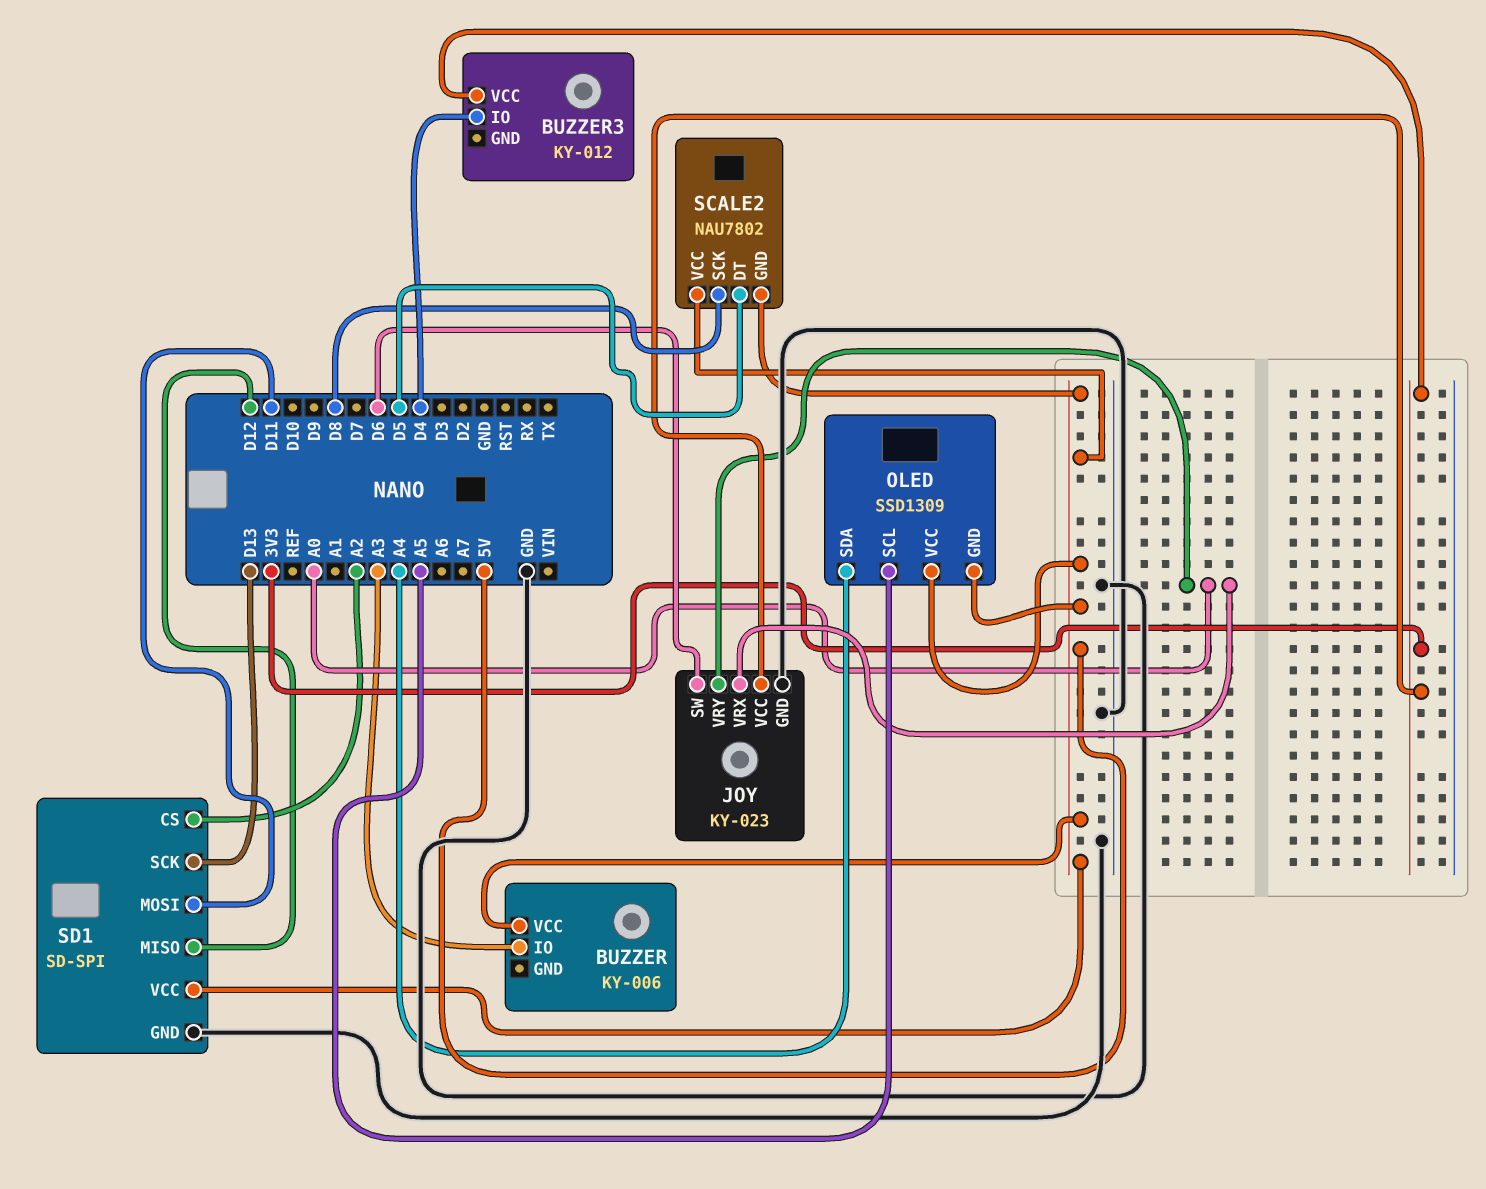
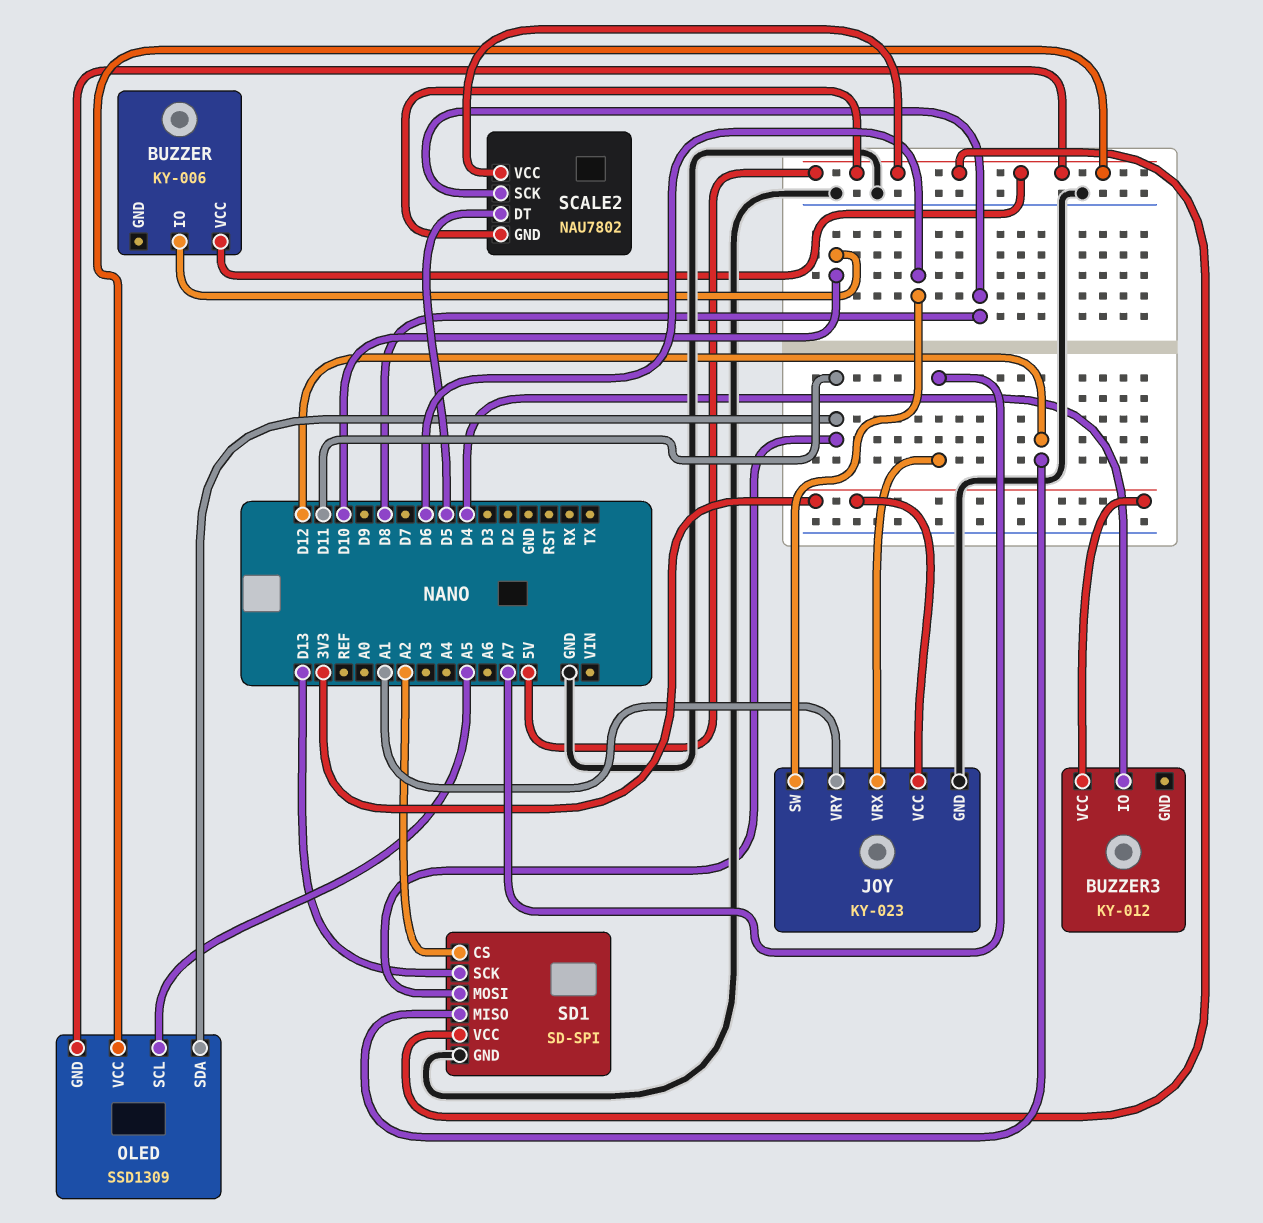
BUZZER pin IO: A3 -> D10
JOY pin VRX: A0 -> A7
JOY pin VRY: A0 -> A1
OLED pin SDA: A4 -> D11

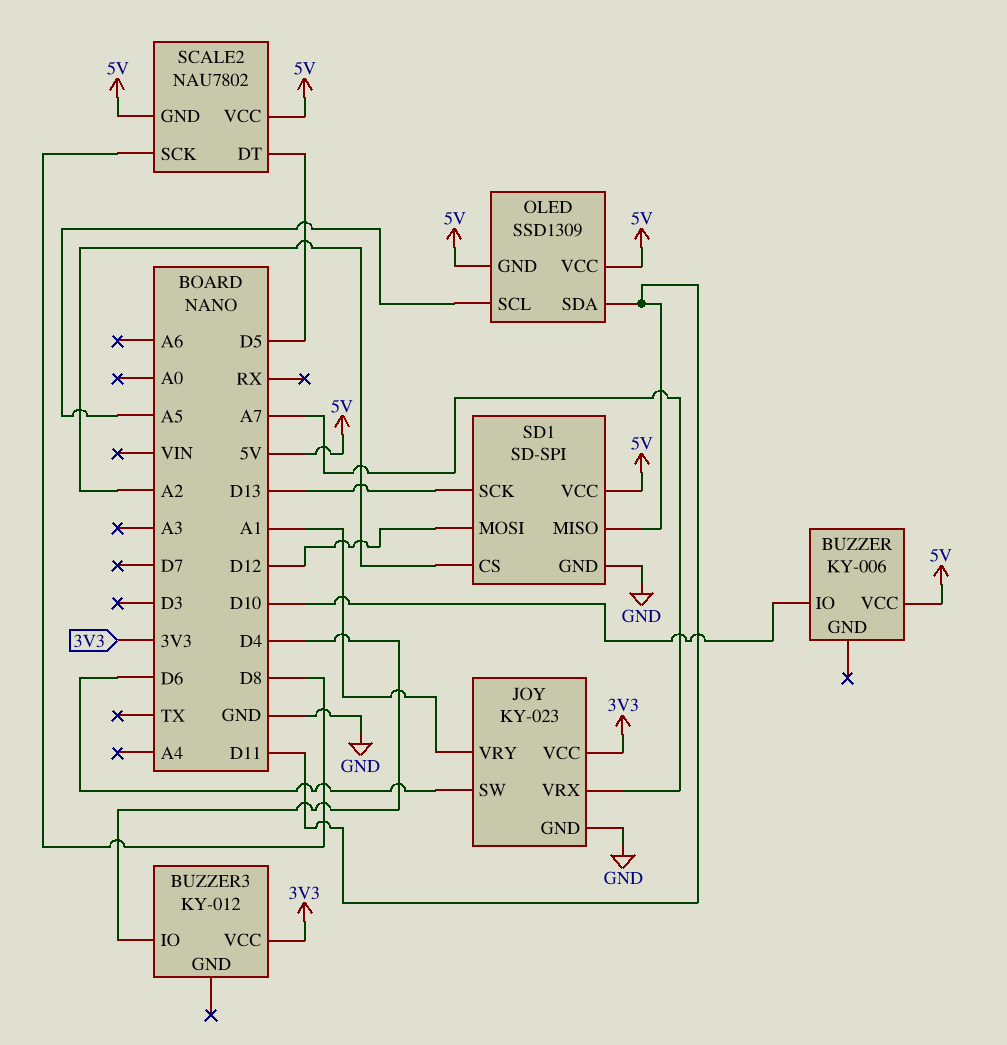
SD1 pin MISO: D12 -> D11
SD1 pin MOSI: D11 -> D12

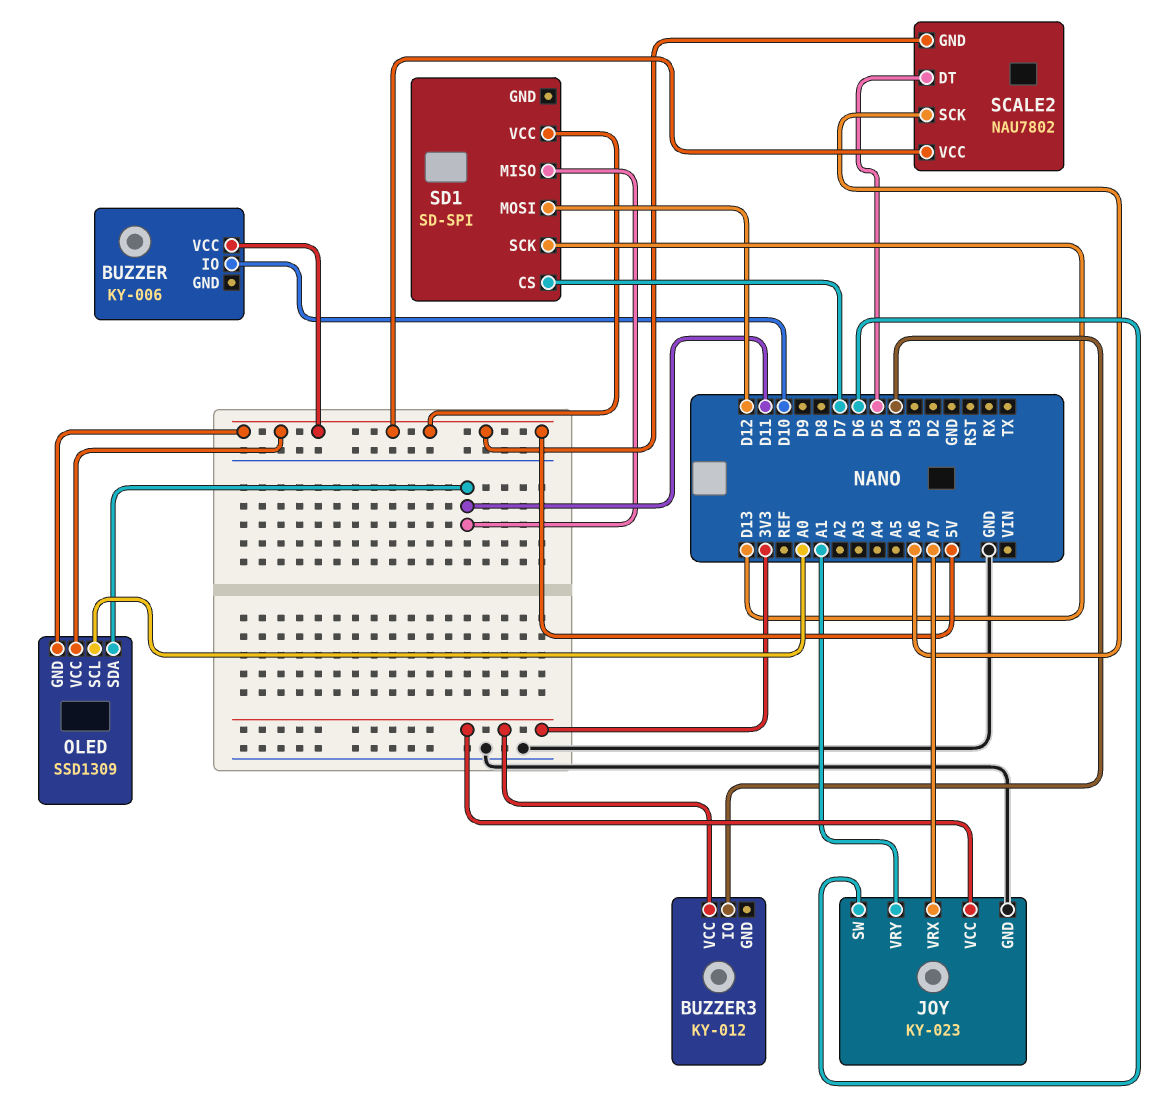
OLED pin SCL: A5 -> A0
SCALE2 pin SCK: D8 -> A6
SD1 pin CS: A2 -> D7
SD1 pin GND: GND -> none

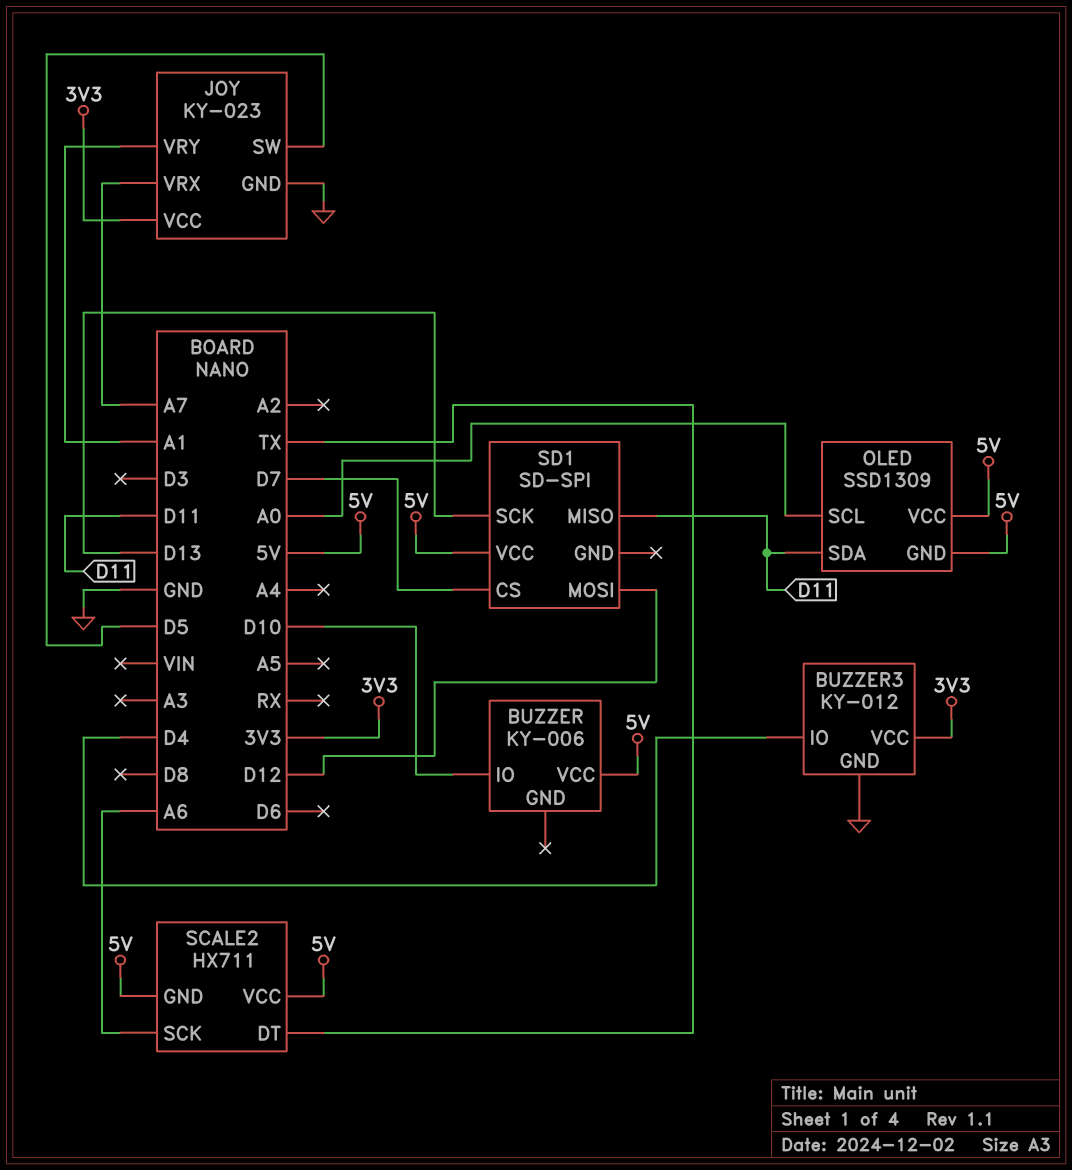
BUZZER3 pin GND: none -> GND
JOY pin SW: D6 -> D5
SCALE2: NAU7802 -> HX711
SCALE2 pin DT: D5 -> TX

